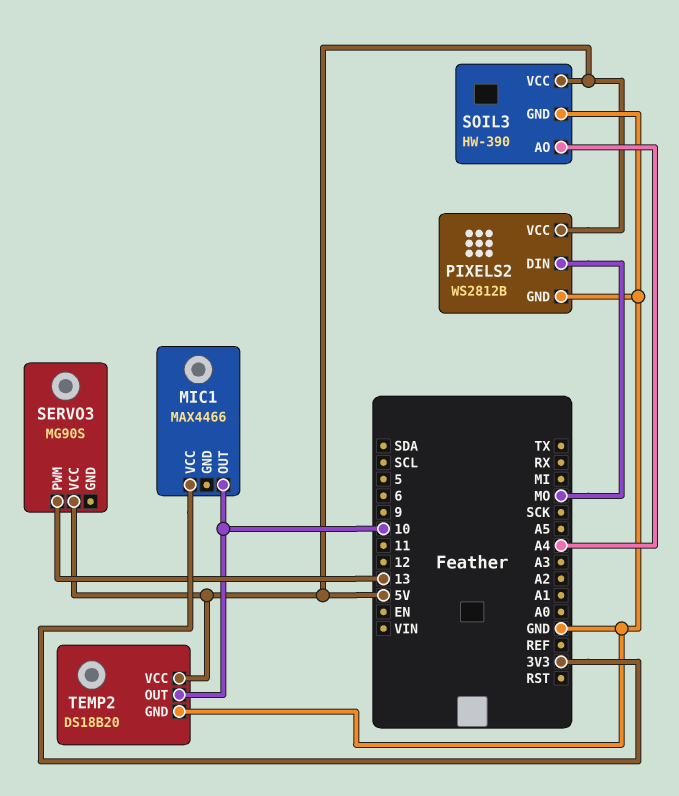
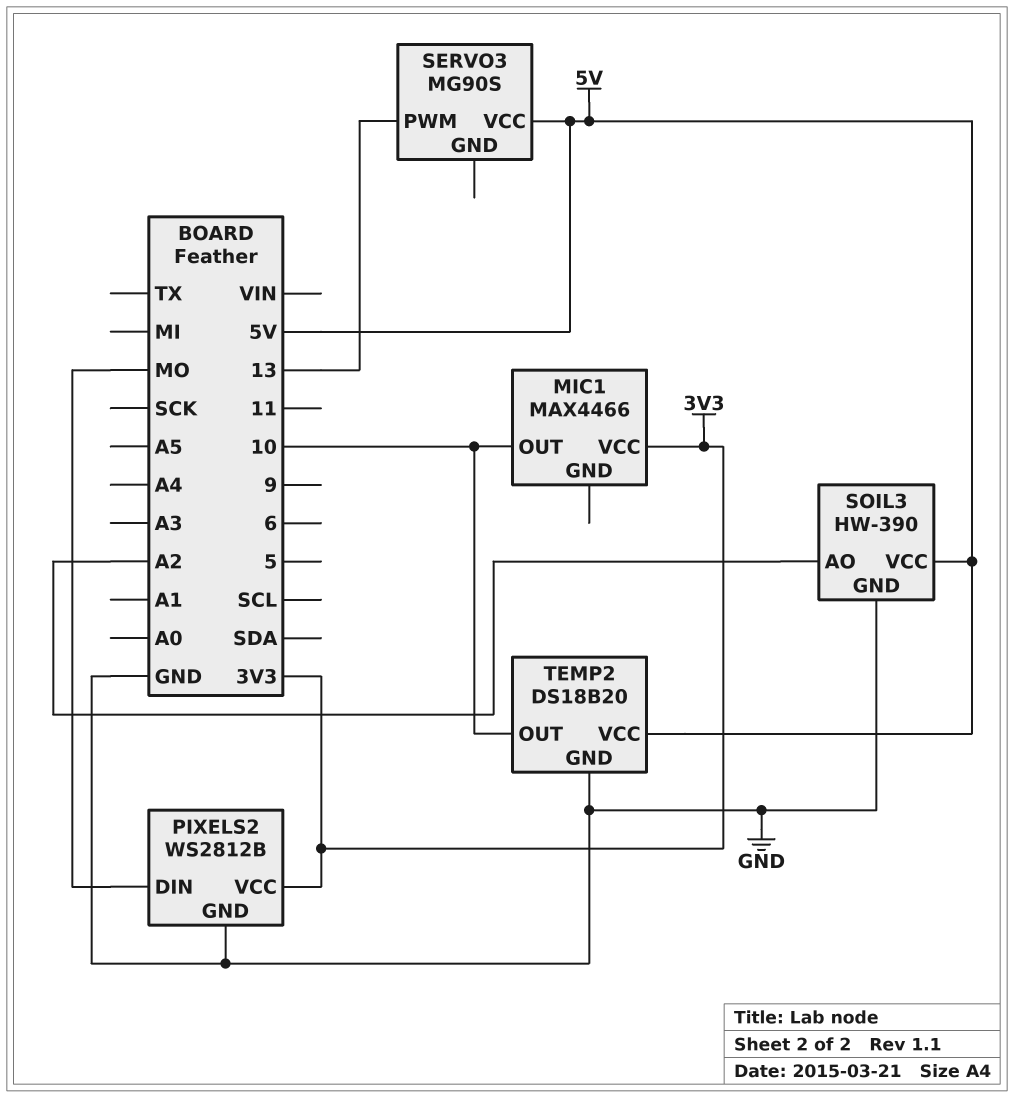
PIXELS2 pin VCC: 5V -> 3V3
SOIL3 pin AO: A4 -> A2

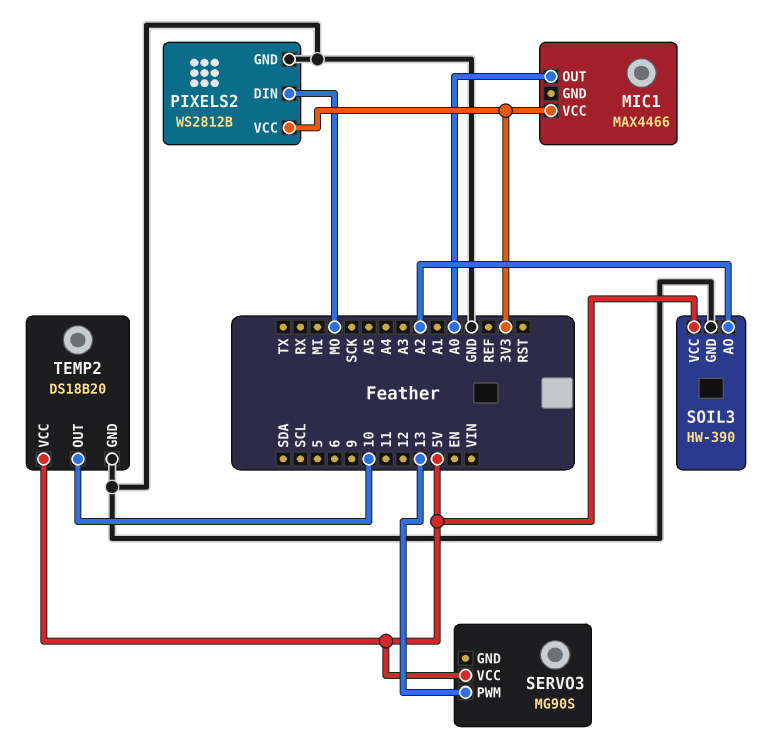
MIC1 pin OUT: 10 -> A0

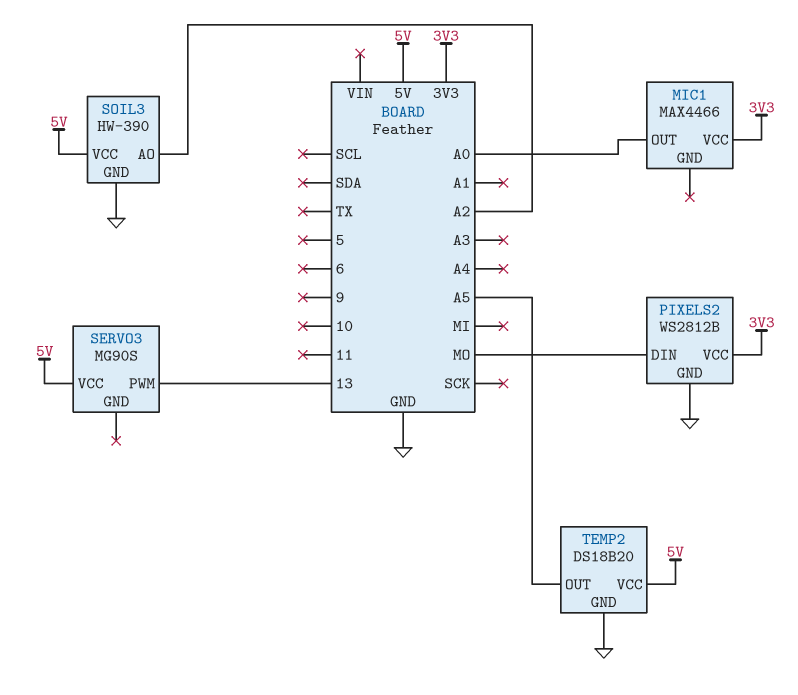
TEMP2 pin OUT: 10 -> A5

